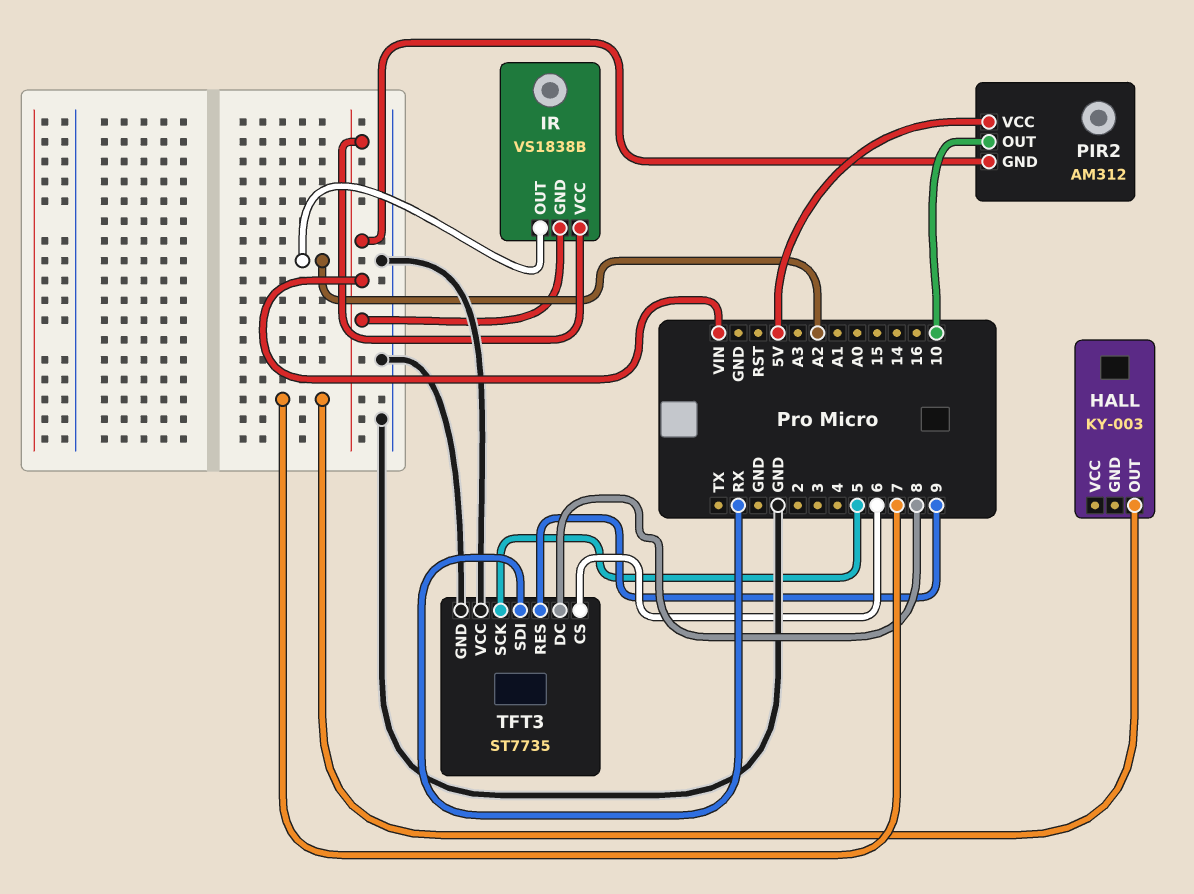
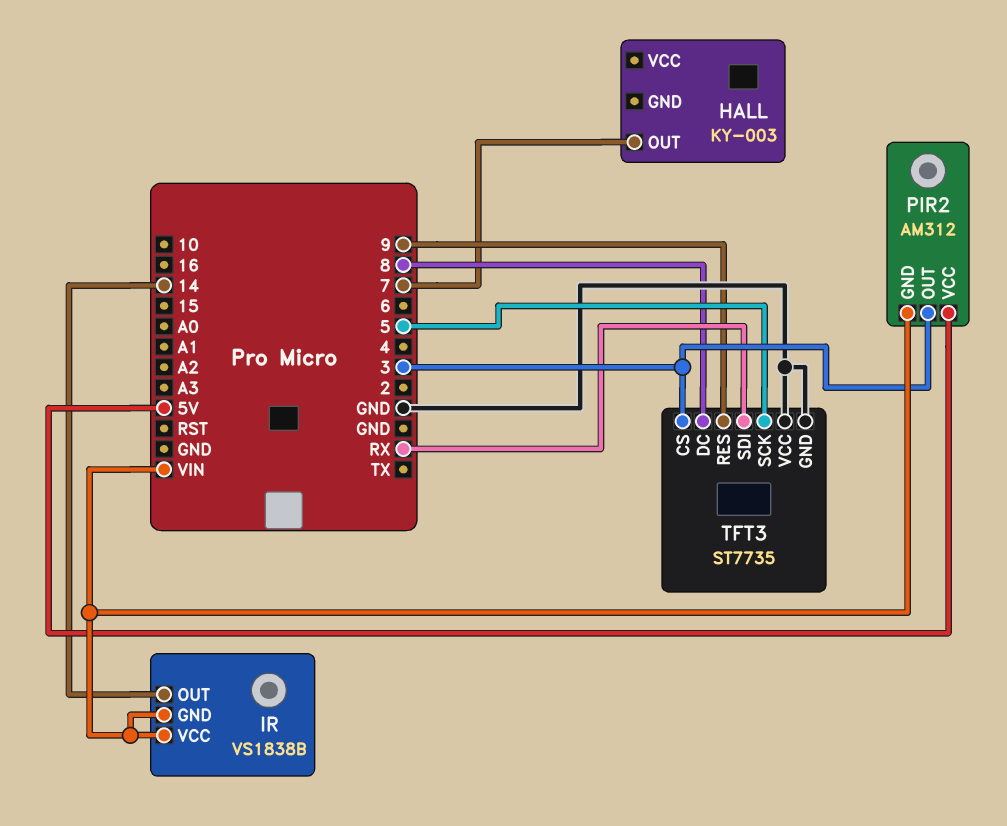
IR pin OUT: A2 -> 14
PIR2 pin OUT: 10 -> 3
TFT3 pin CS: 6 -> 3

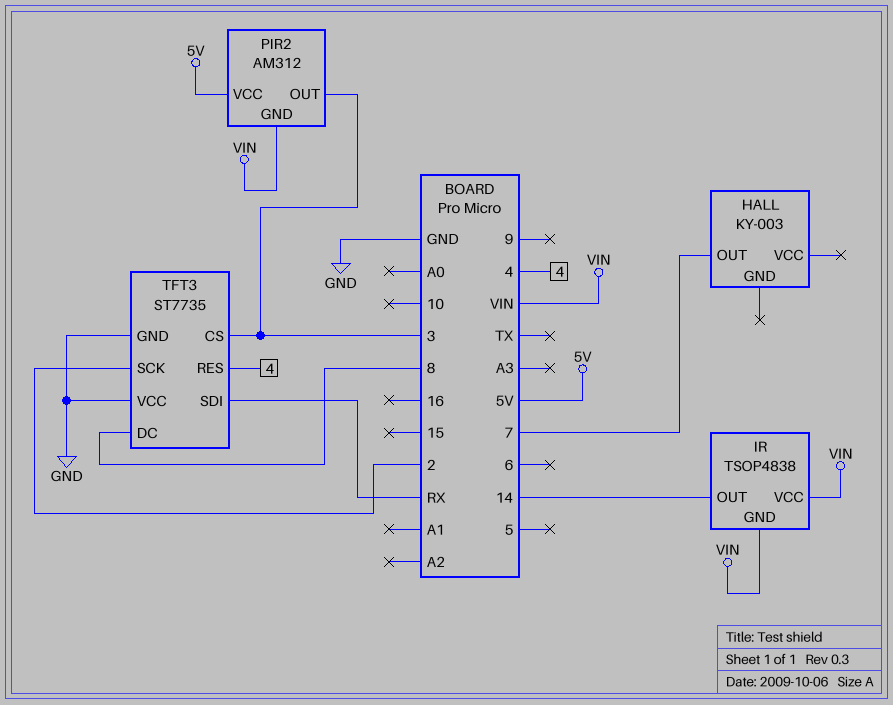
IR: VS1838B -> TSOP4838
TFT3 pin RES: 9 -> 4
TFT3 pin SCK: 5 -> 2

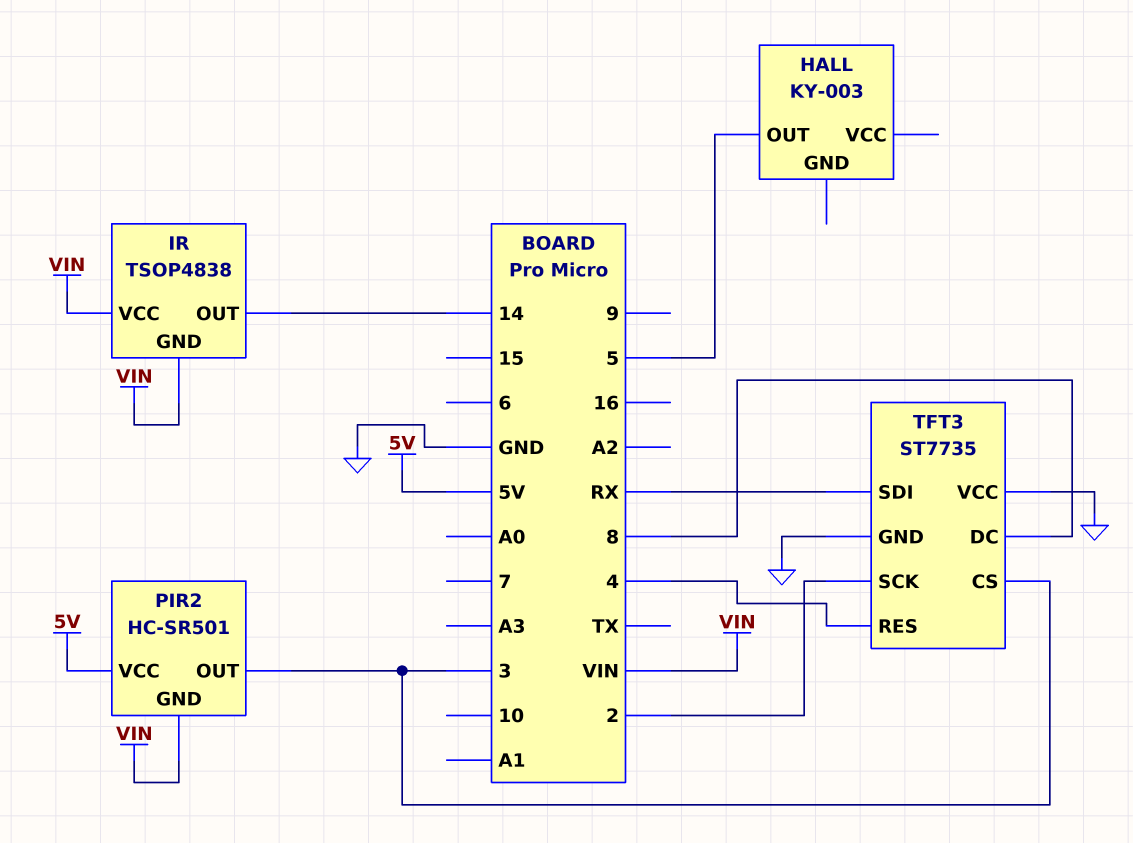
HALL pin OUT: 7 -> 5
PIR2: AM312 -> HC-SR501

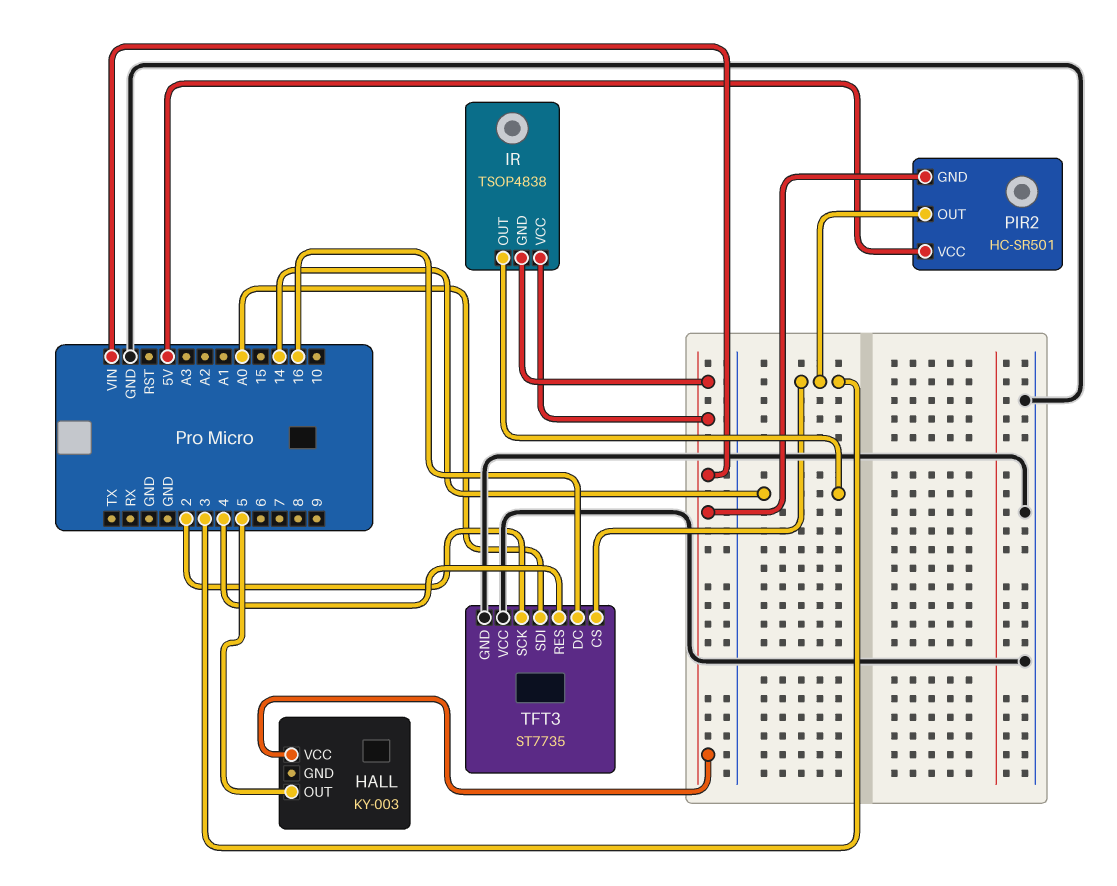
HALL pin VCC: none -> VIN
TFT3 pin DC: 8 -> 16
TFT3 pin SDI: RX -> A0

